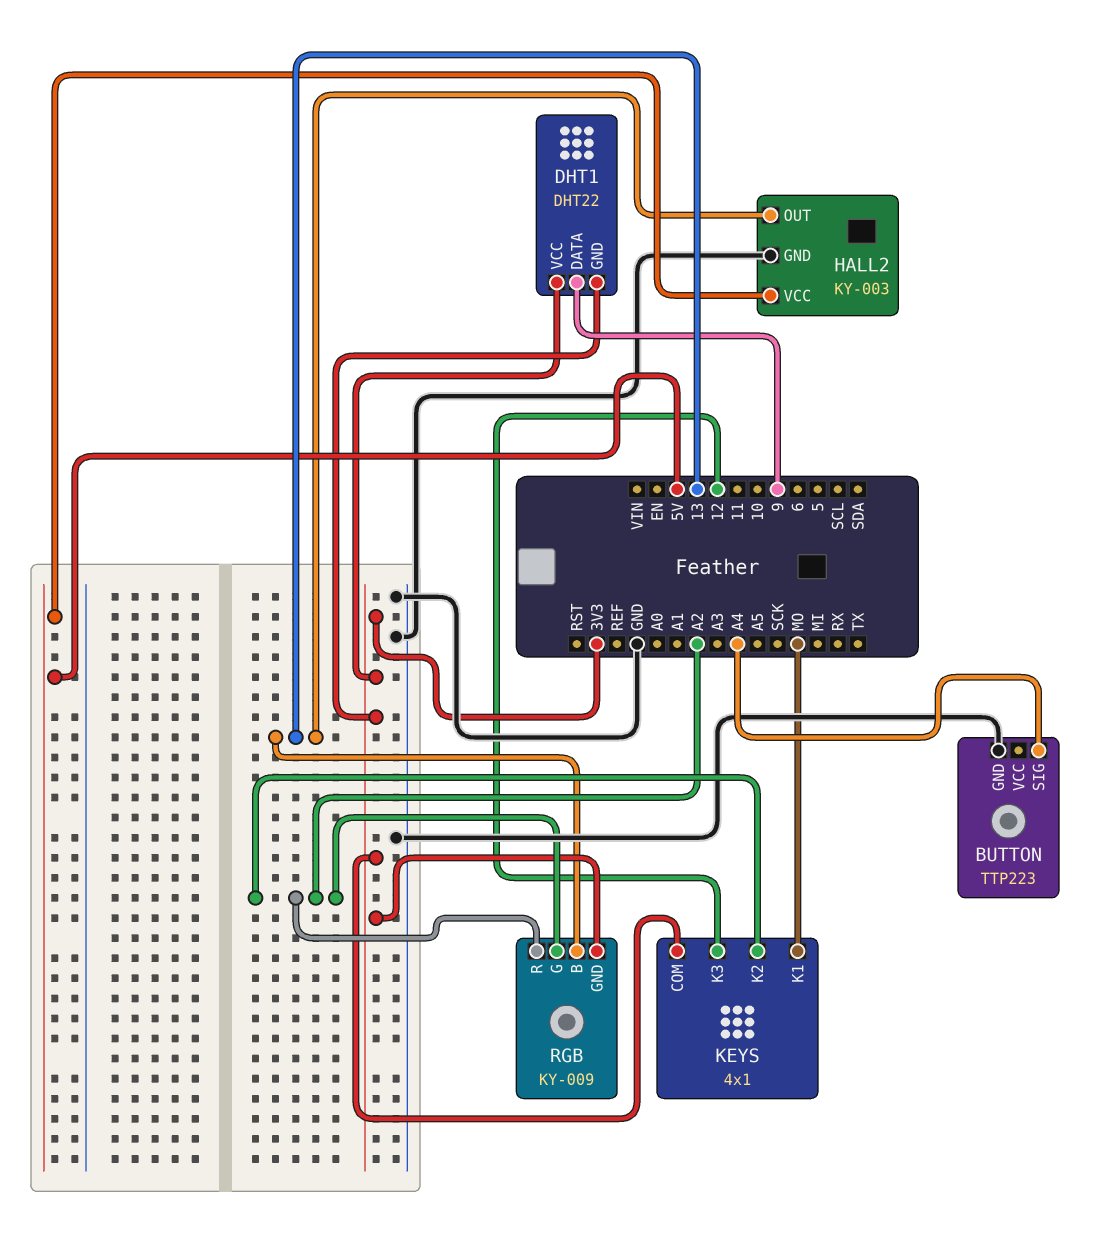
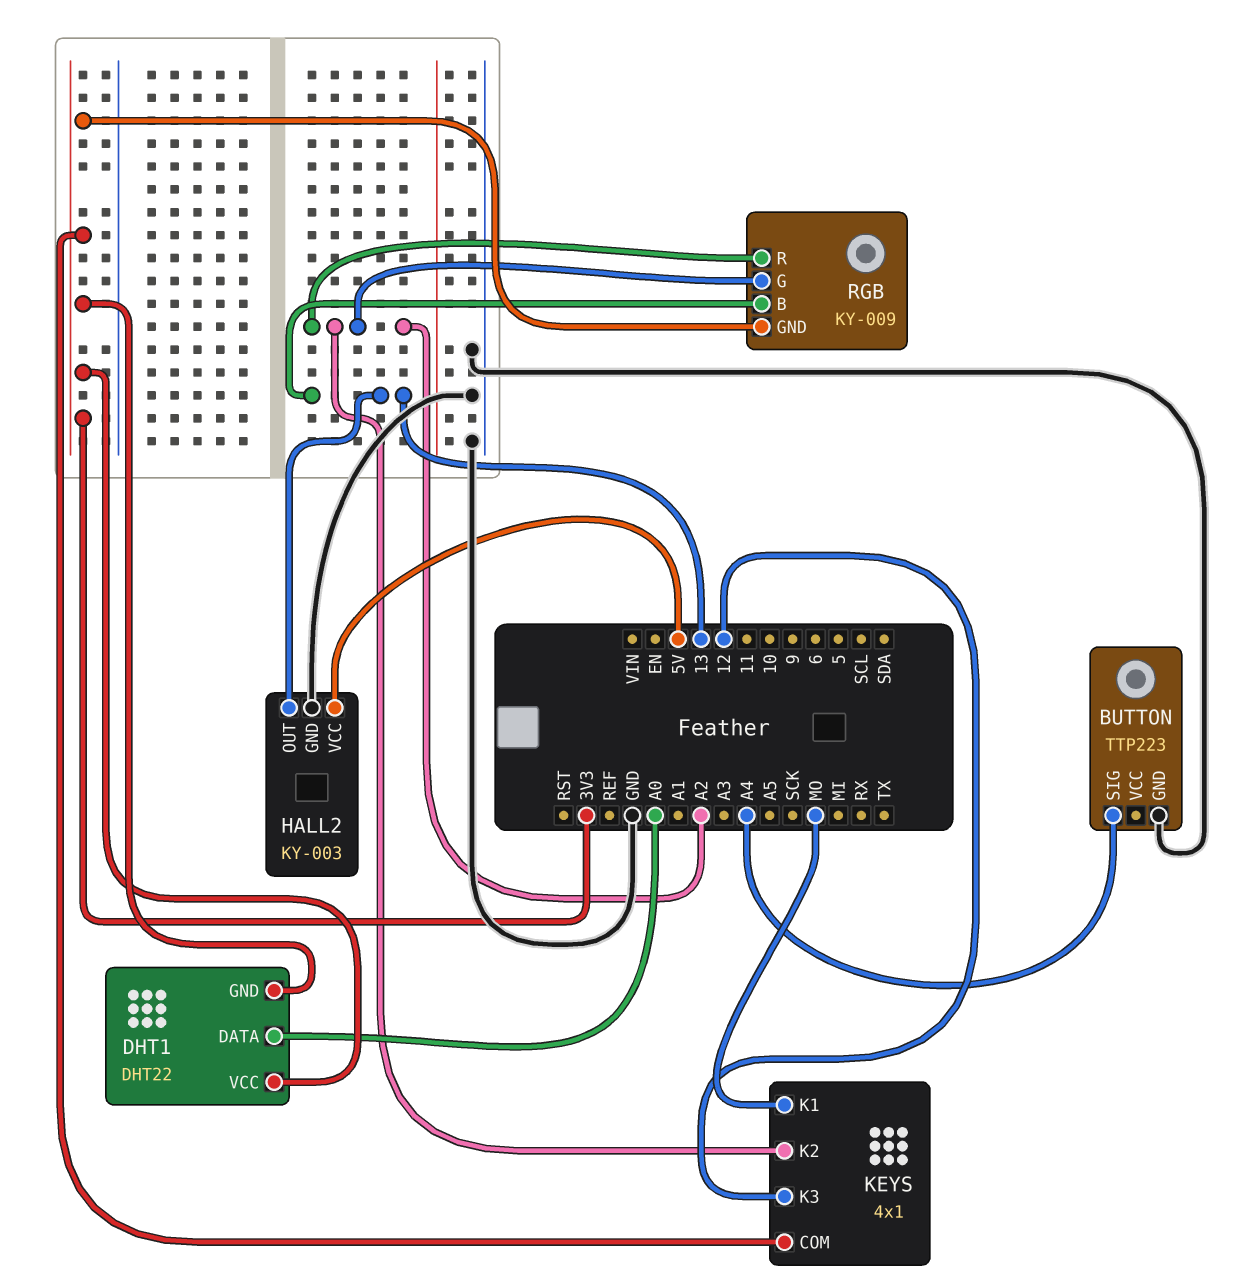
DHT1 pin DATA: 9 -> A0

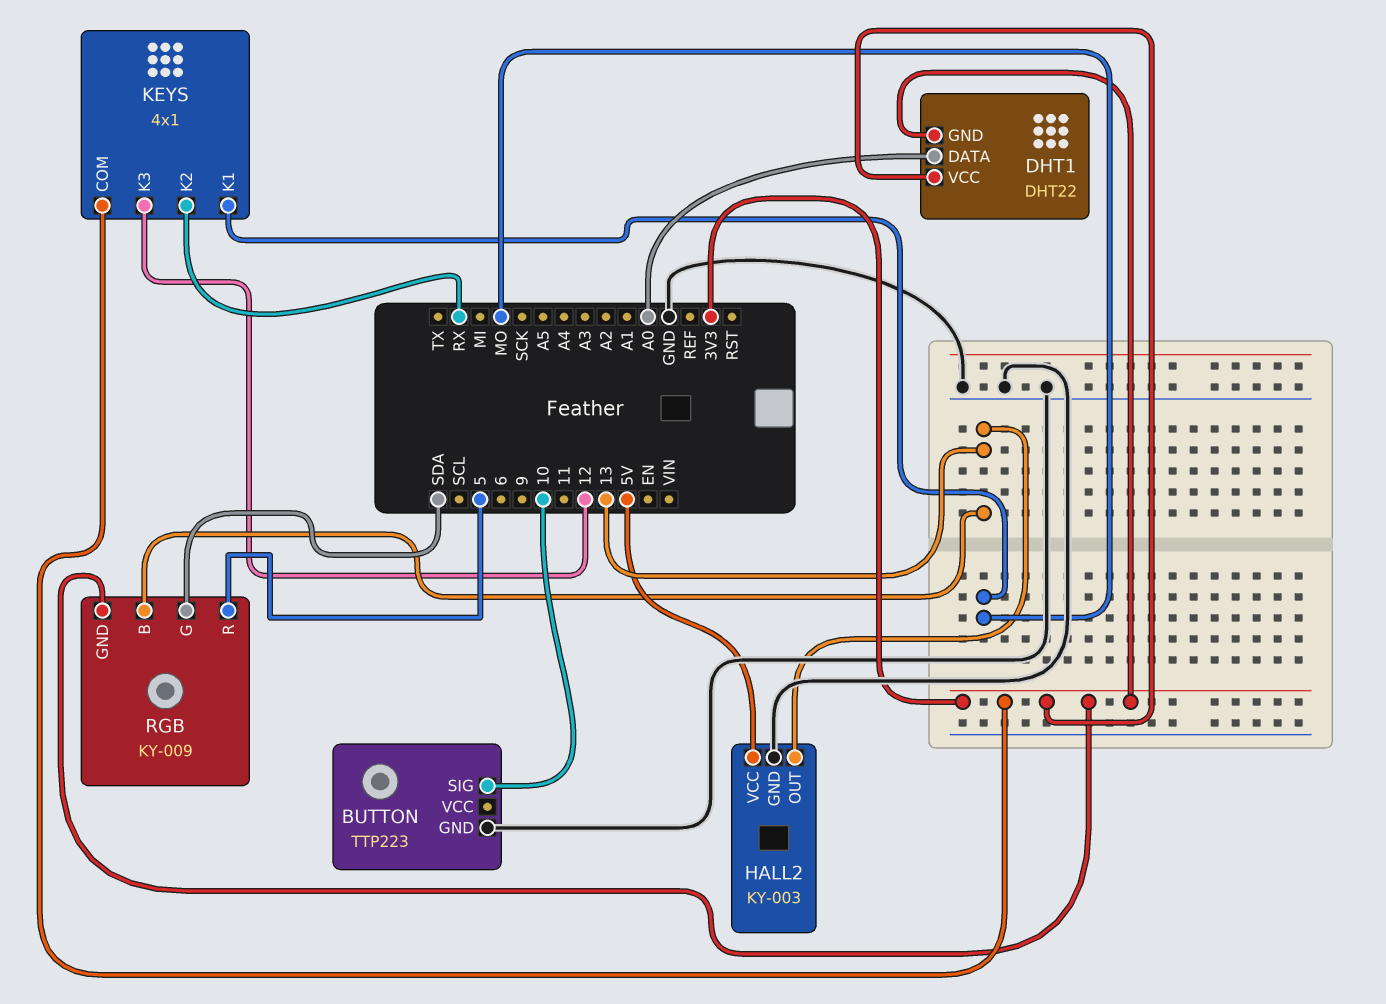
BUTTON pin SIG: A4 -> 10
KEYS pin K2: A2 -> RX
RGB pin G: A2 -> SDA
RGB pin R: A2 -> 5

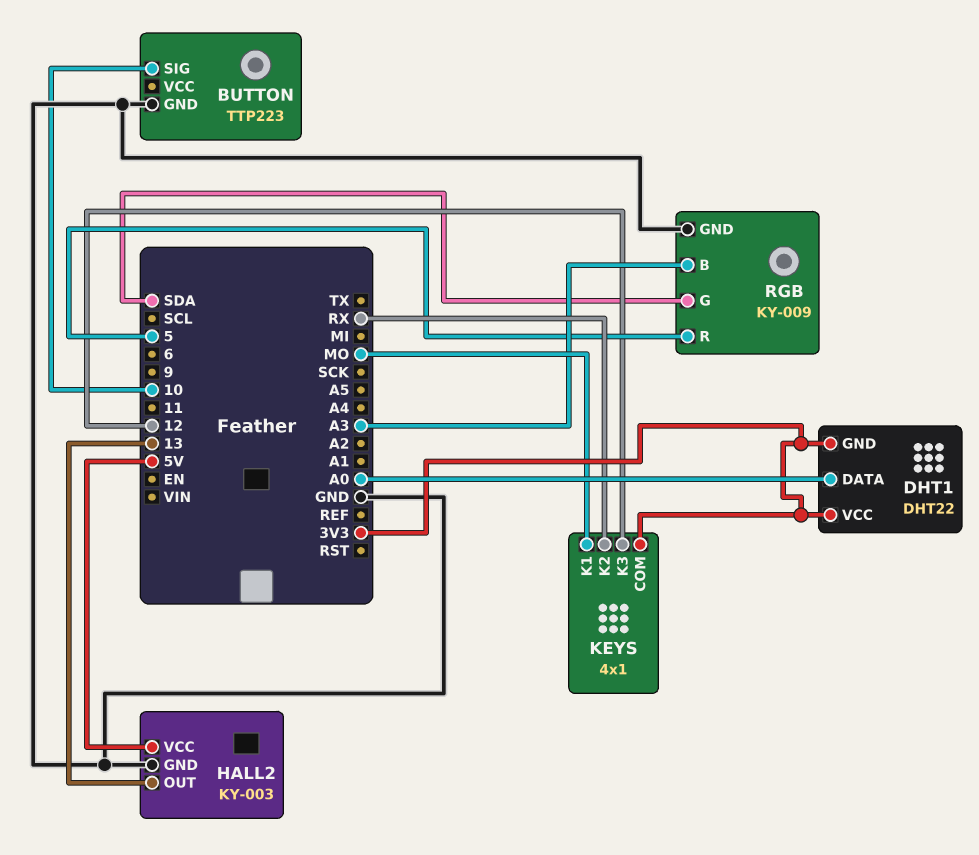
RGB pin B: 13 -> A3
RGB pin GND: 3V3 -> GND

